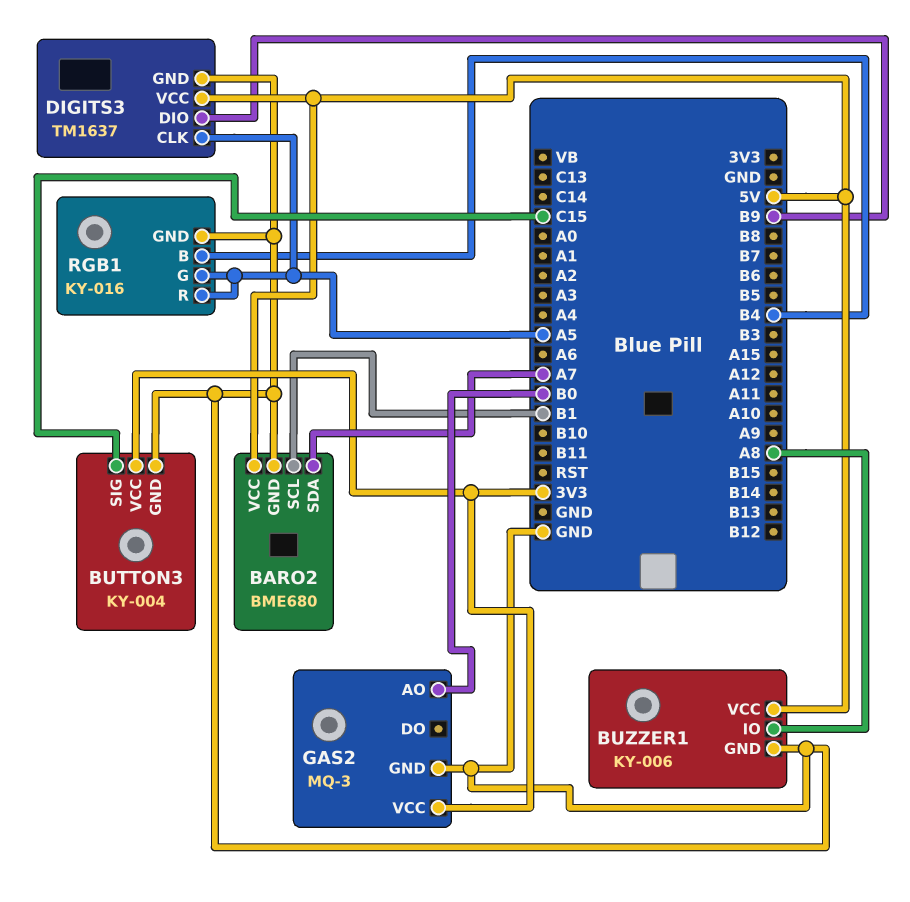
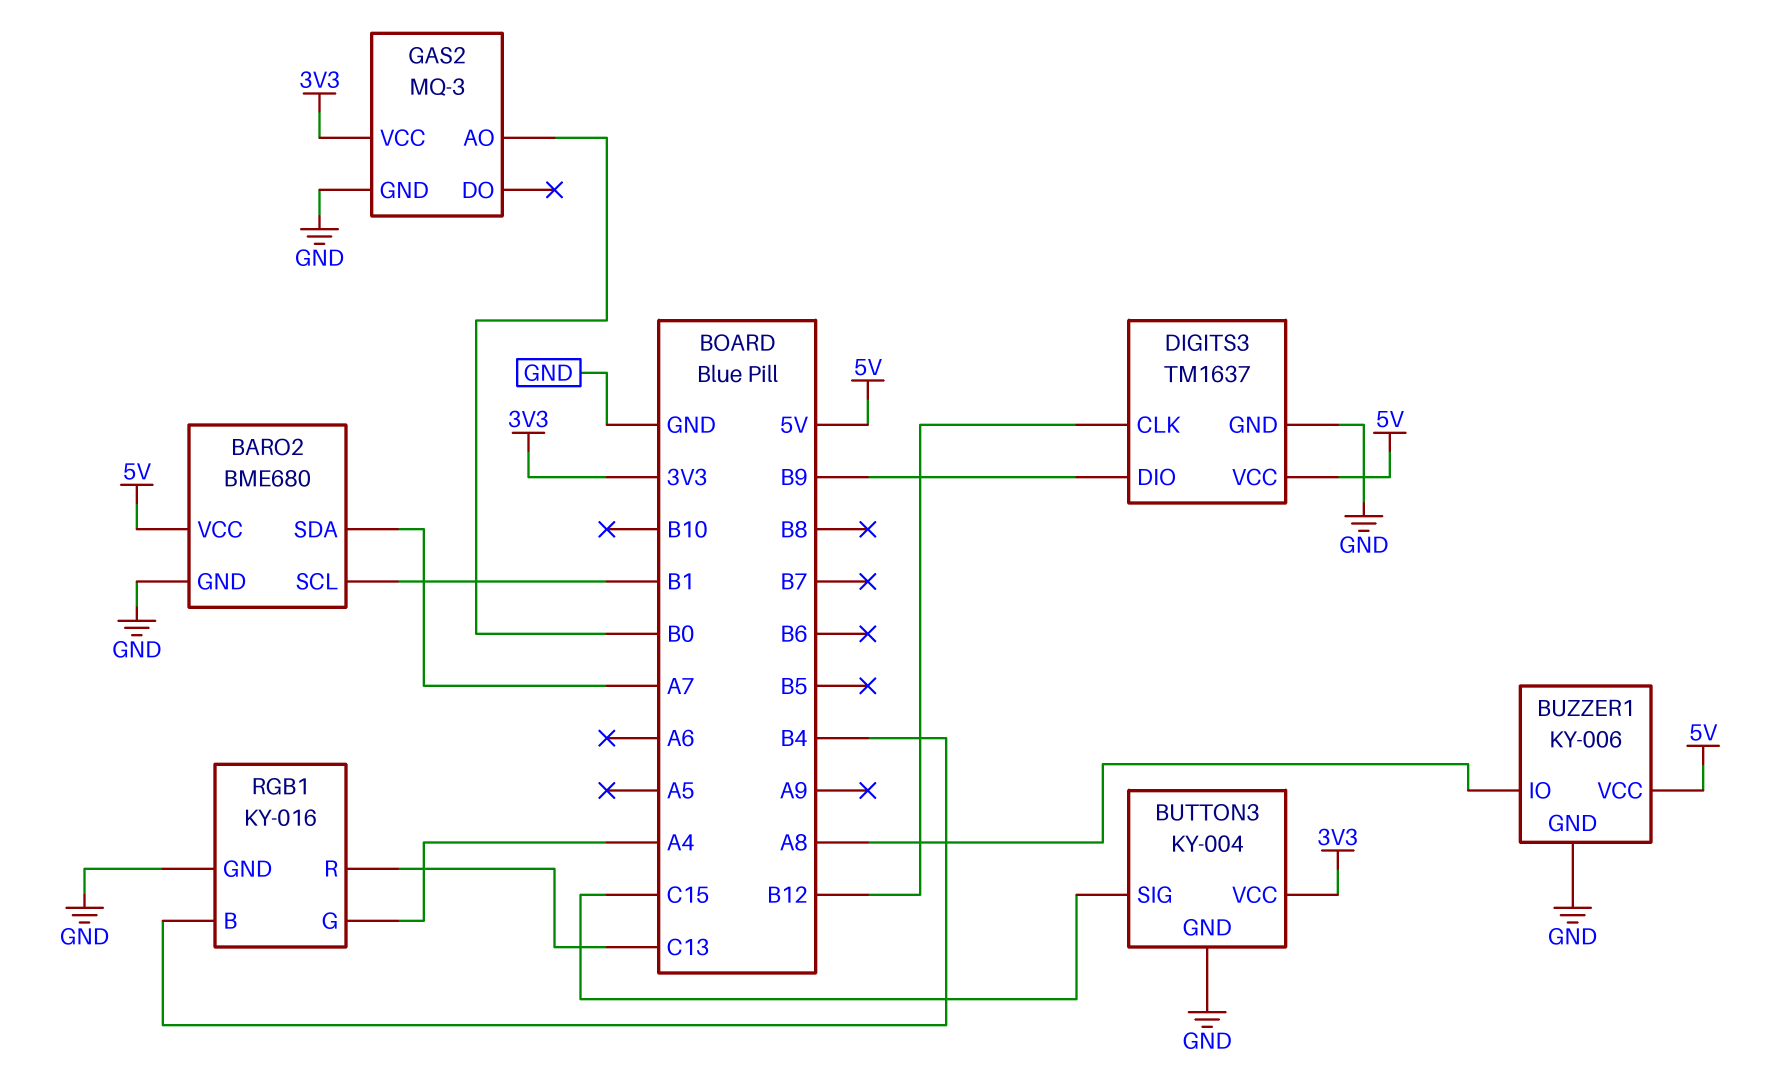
DIGITS3 pin CLK: A5 -> B12
RGB1 pin G: A5 -> A4
RGB1 pin R: A5 -> C13

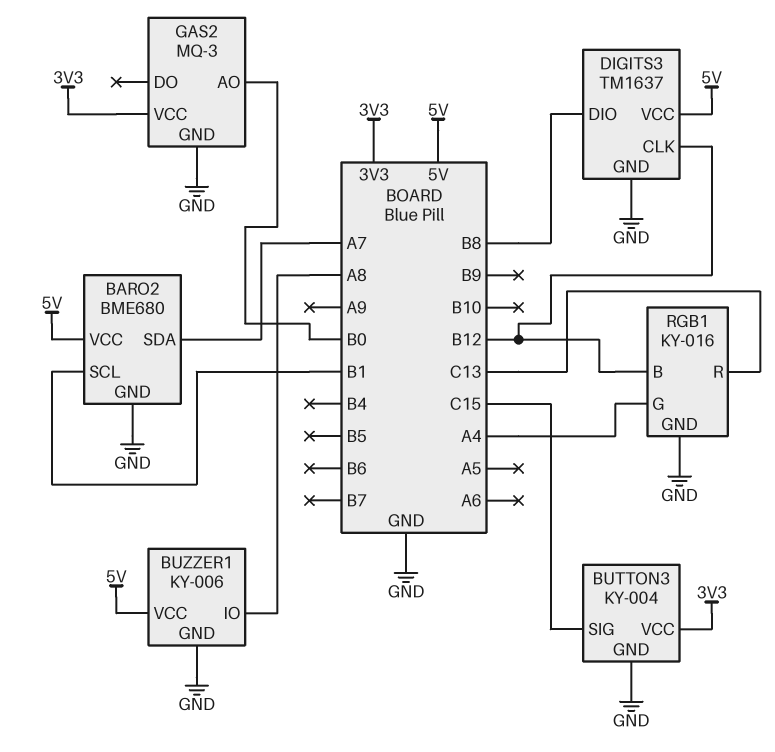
DIGITS3 pin DIO: B9 -> B8
RGB1 pin B: B4 -> B12

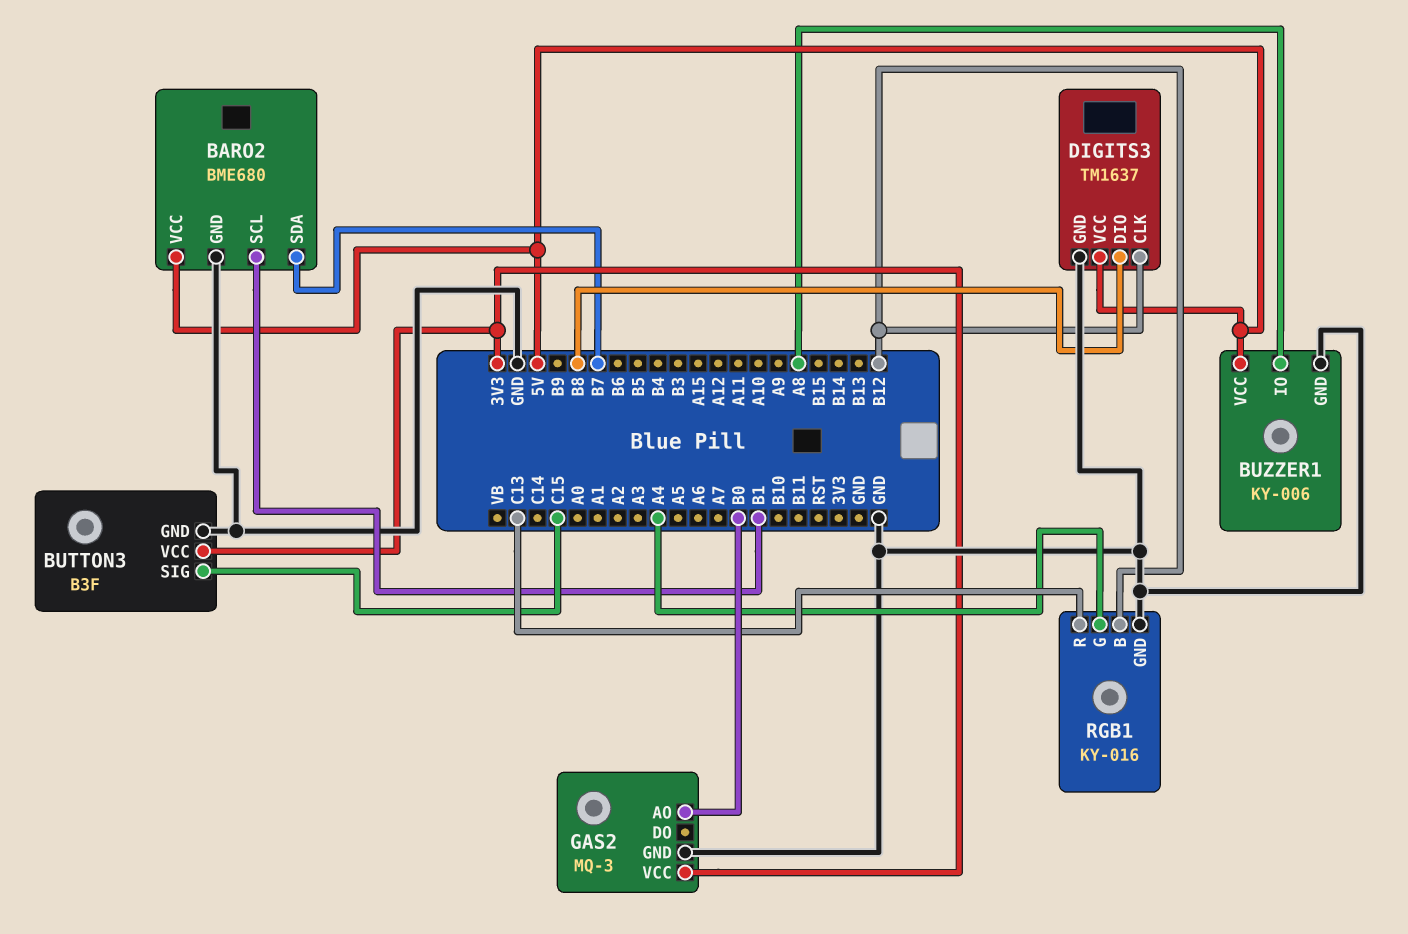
BARO2 pin SDA: A7 -> B7
BUTTON3: KY-004 -> B3F

